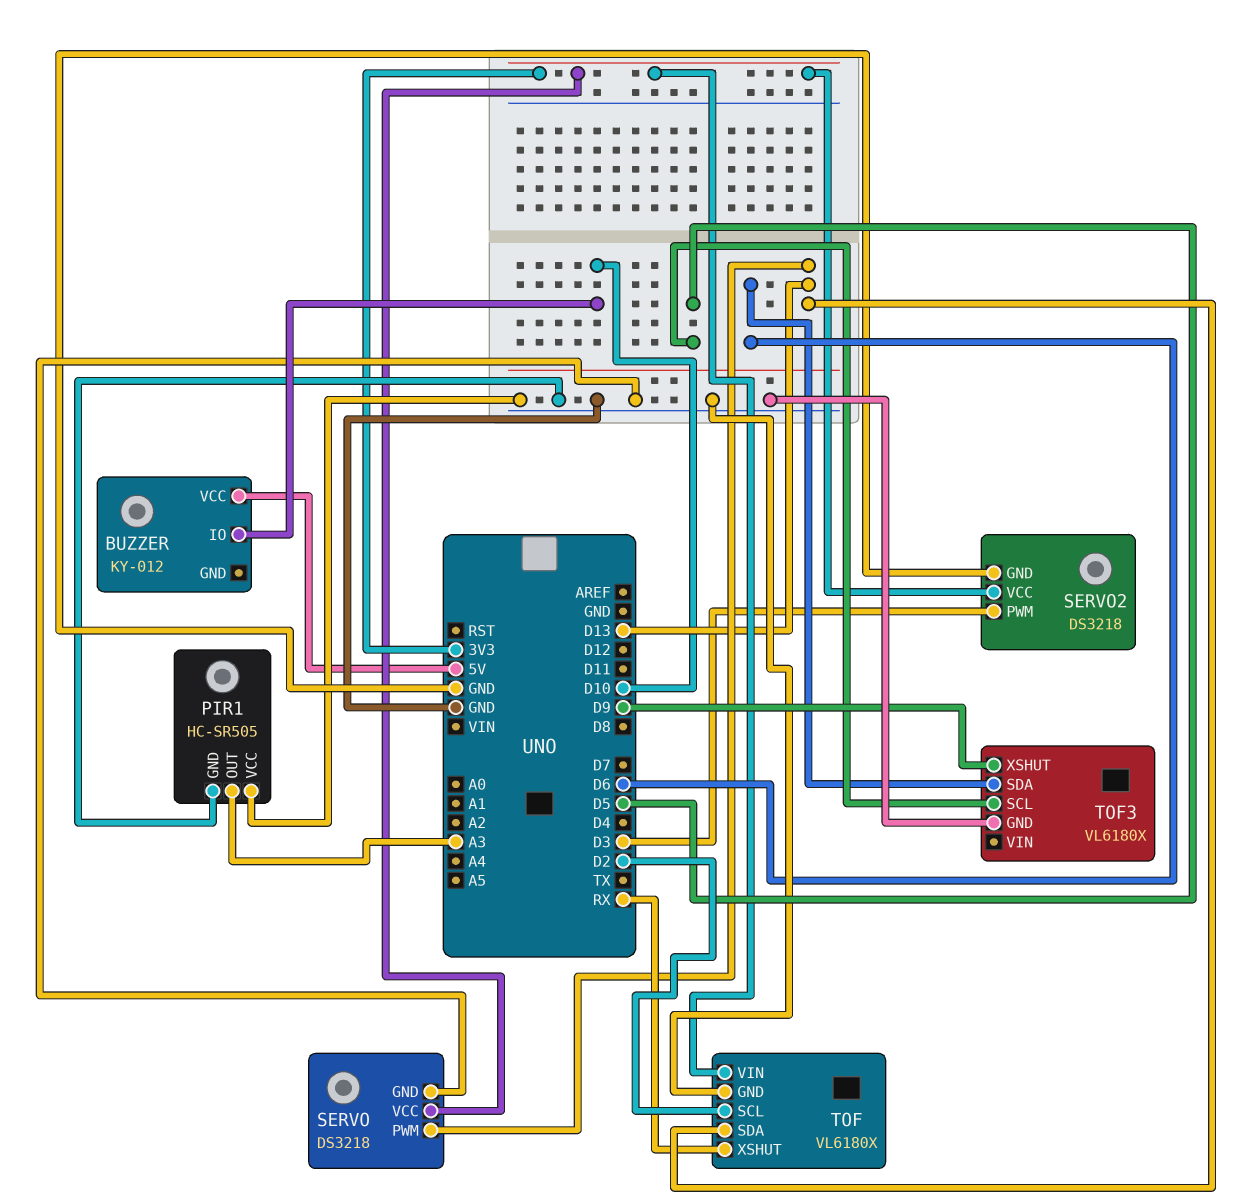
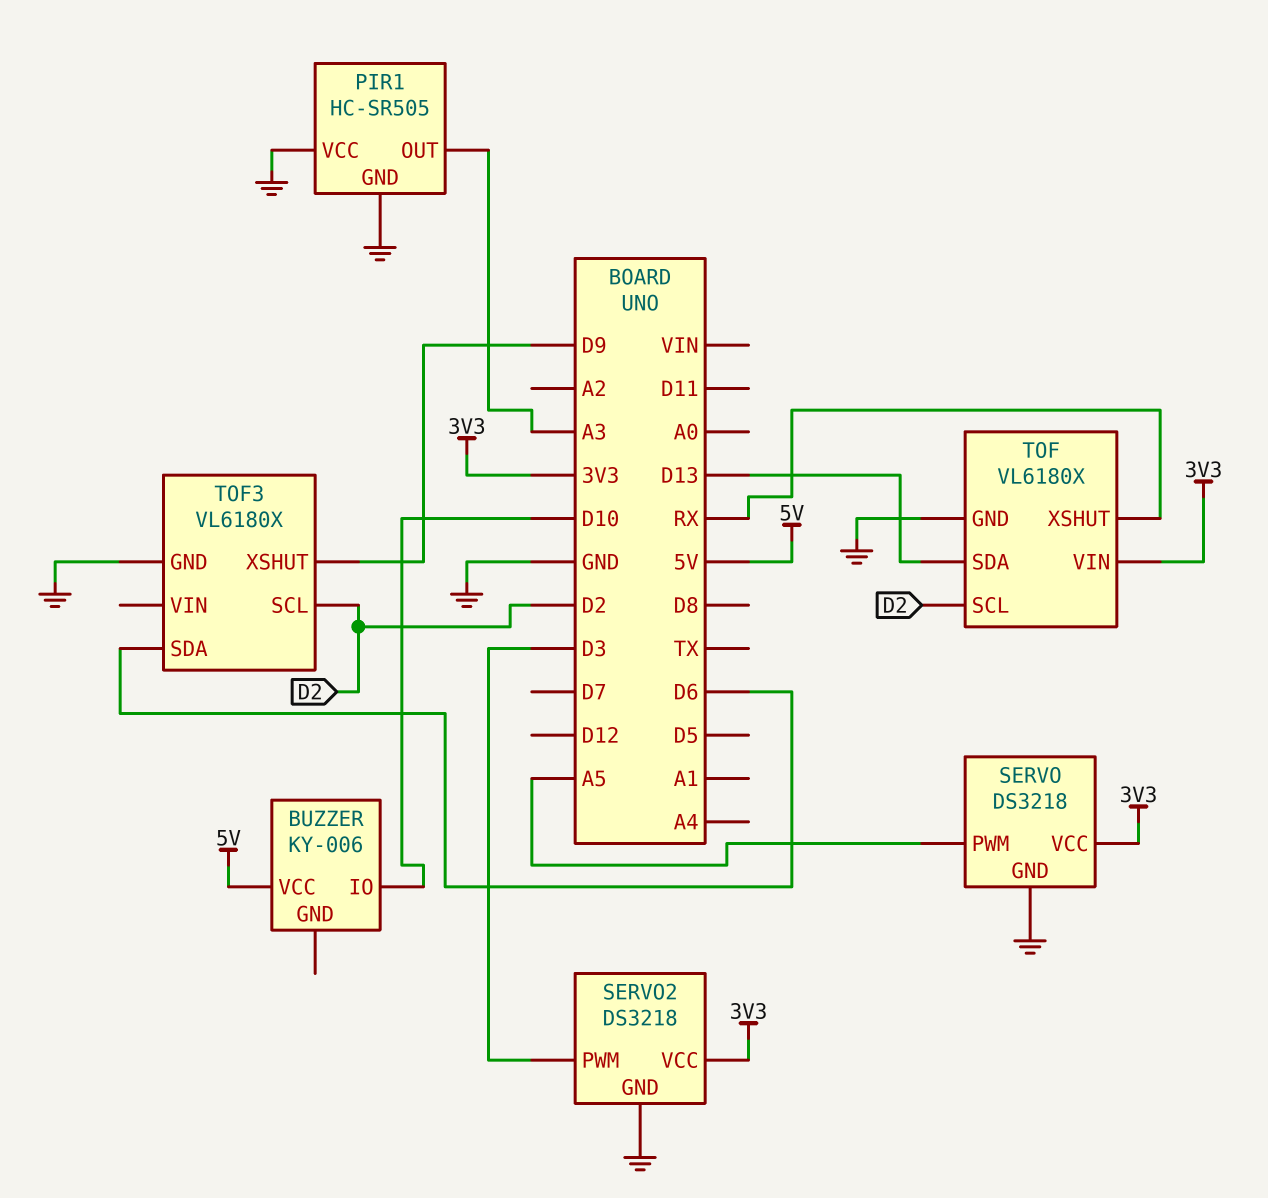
BUZZER: KY-012 -> KY-006
SERVO pin PWM: D13 -> A5
TOF3 pin SCL: D5 -> D2

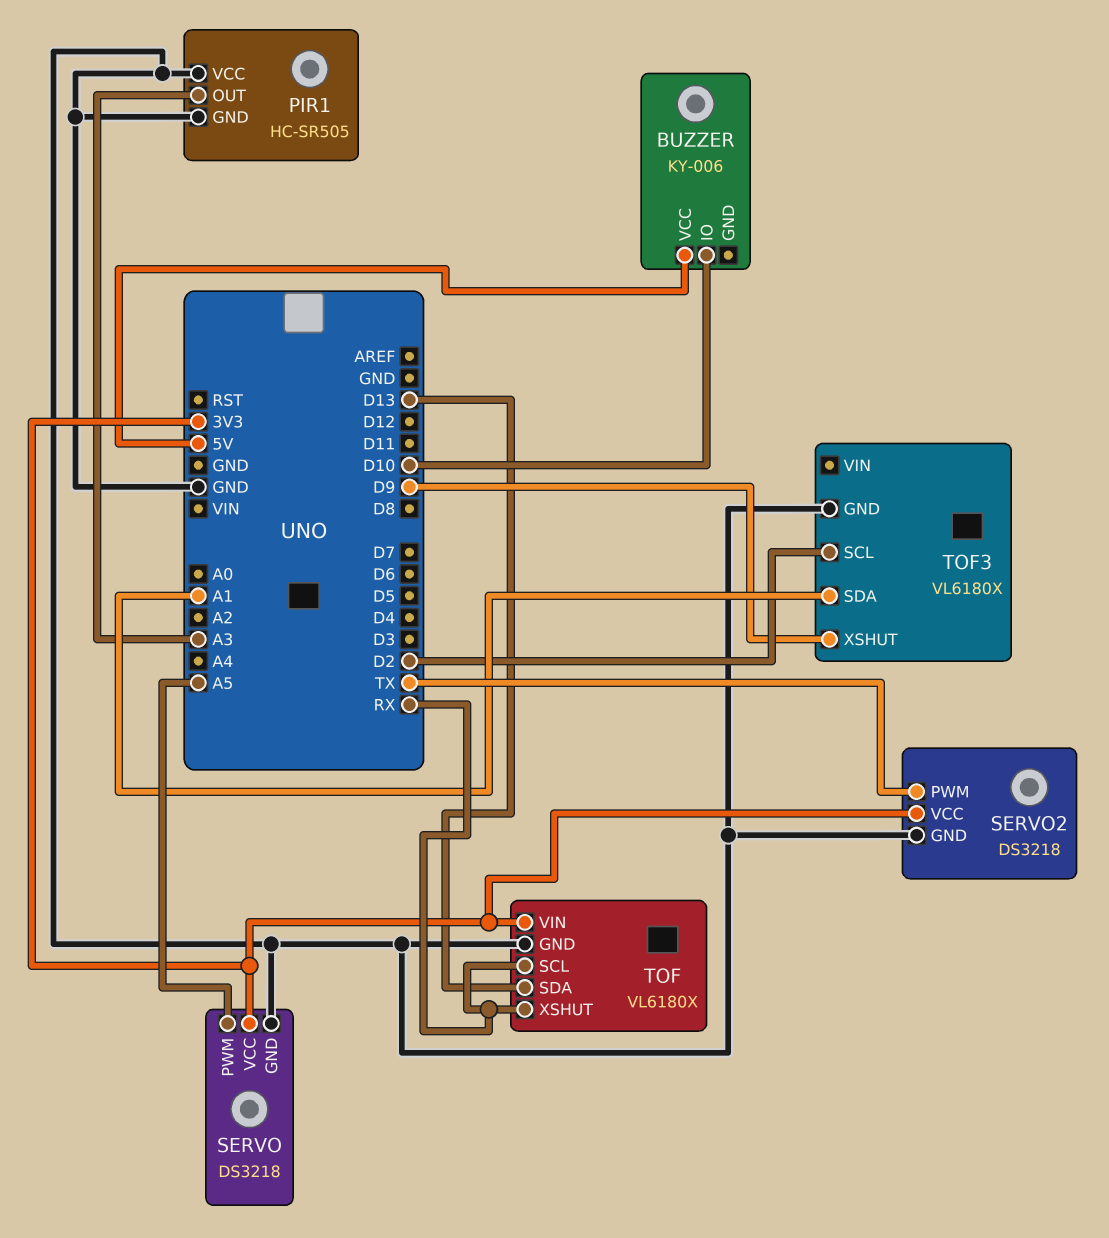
SERVO2 pin PWM: D3 -> TX
TOF pin SCL: D2 -> RX
TOF3 pin SDA: D6 -> A1

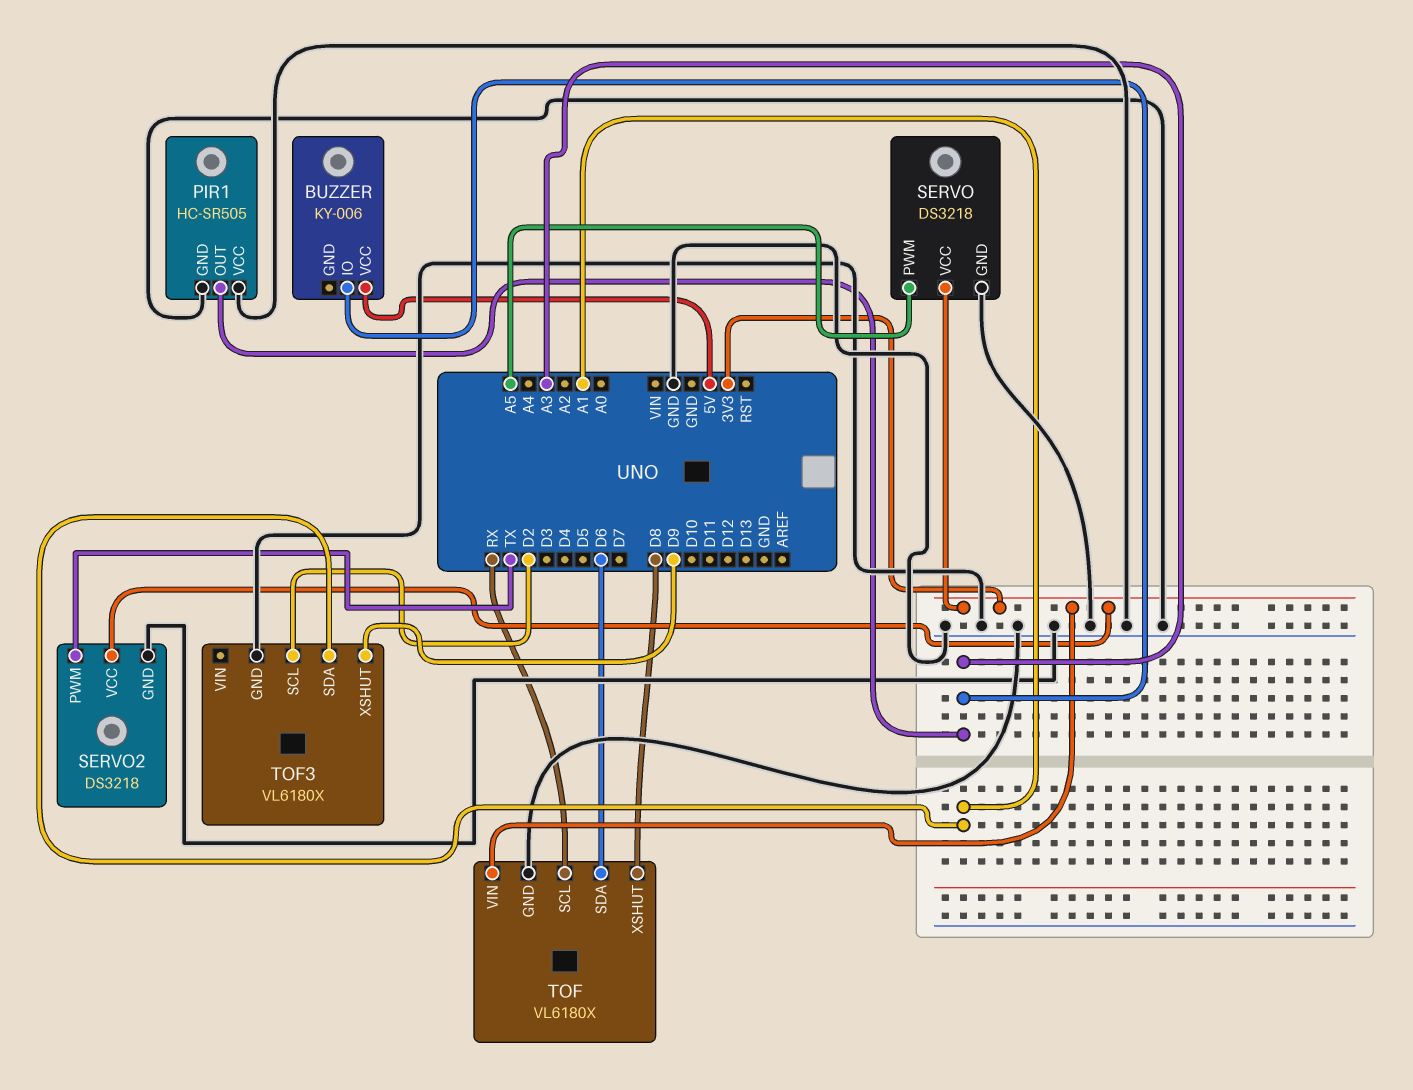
BUZZER pin IO: D10 -> A3
TOF pin SDA: D13 -> D6
TOF pin XSHUT: RX -> D8

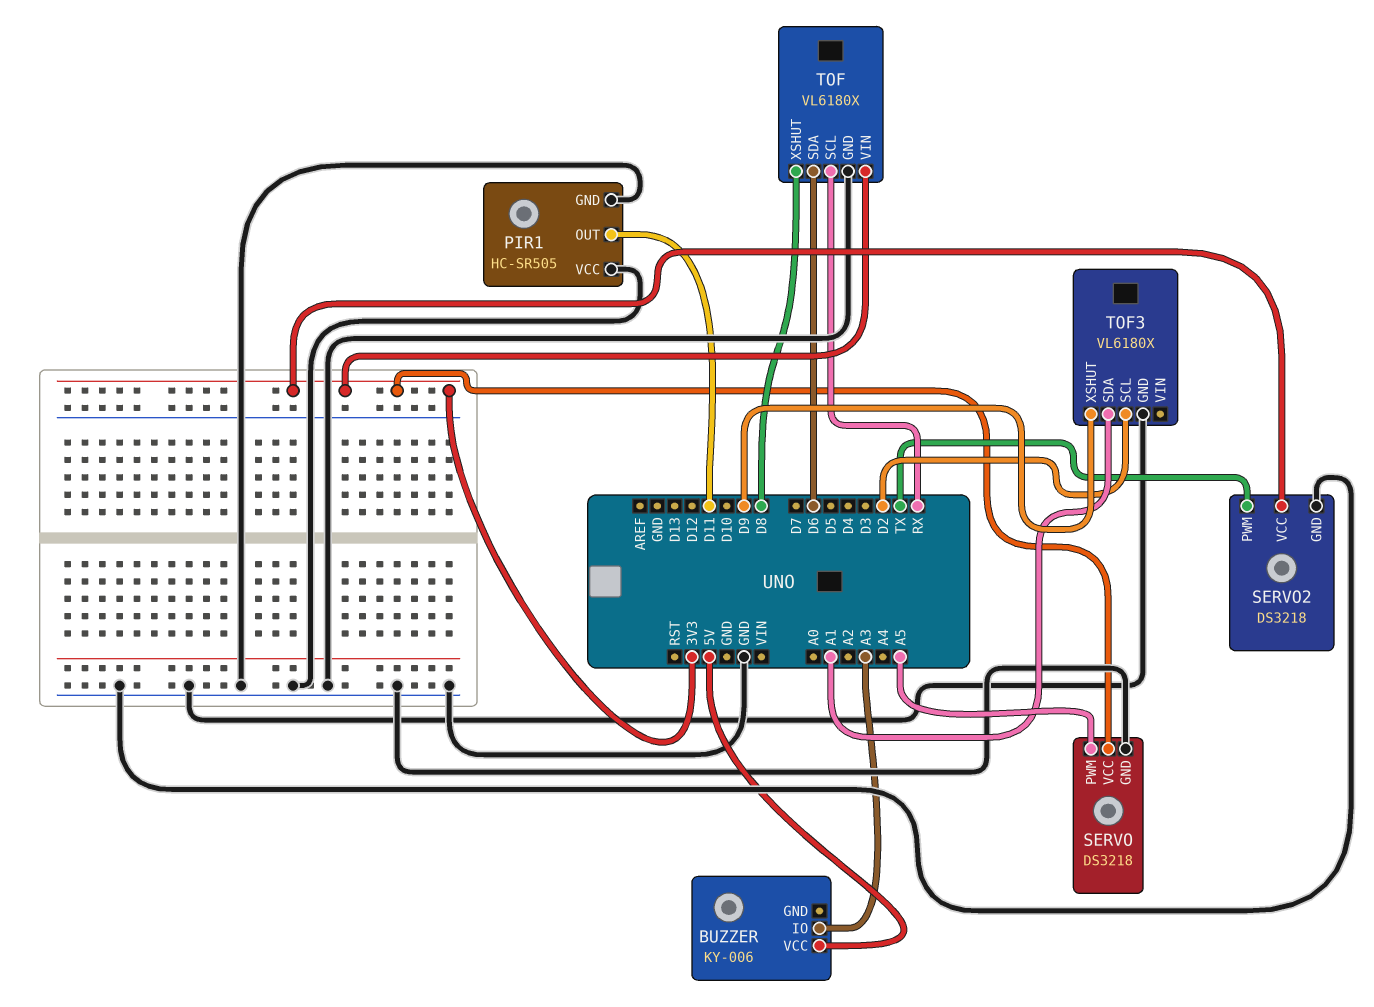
PIR1 pin OUT: A3 -> D11

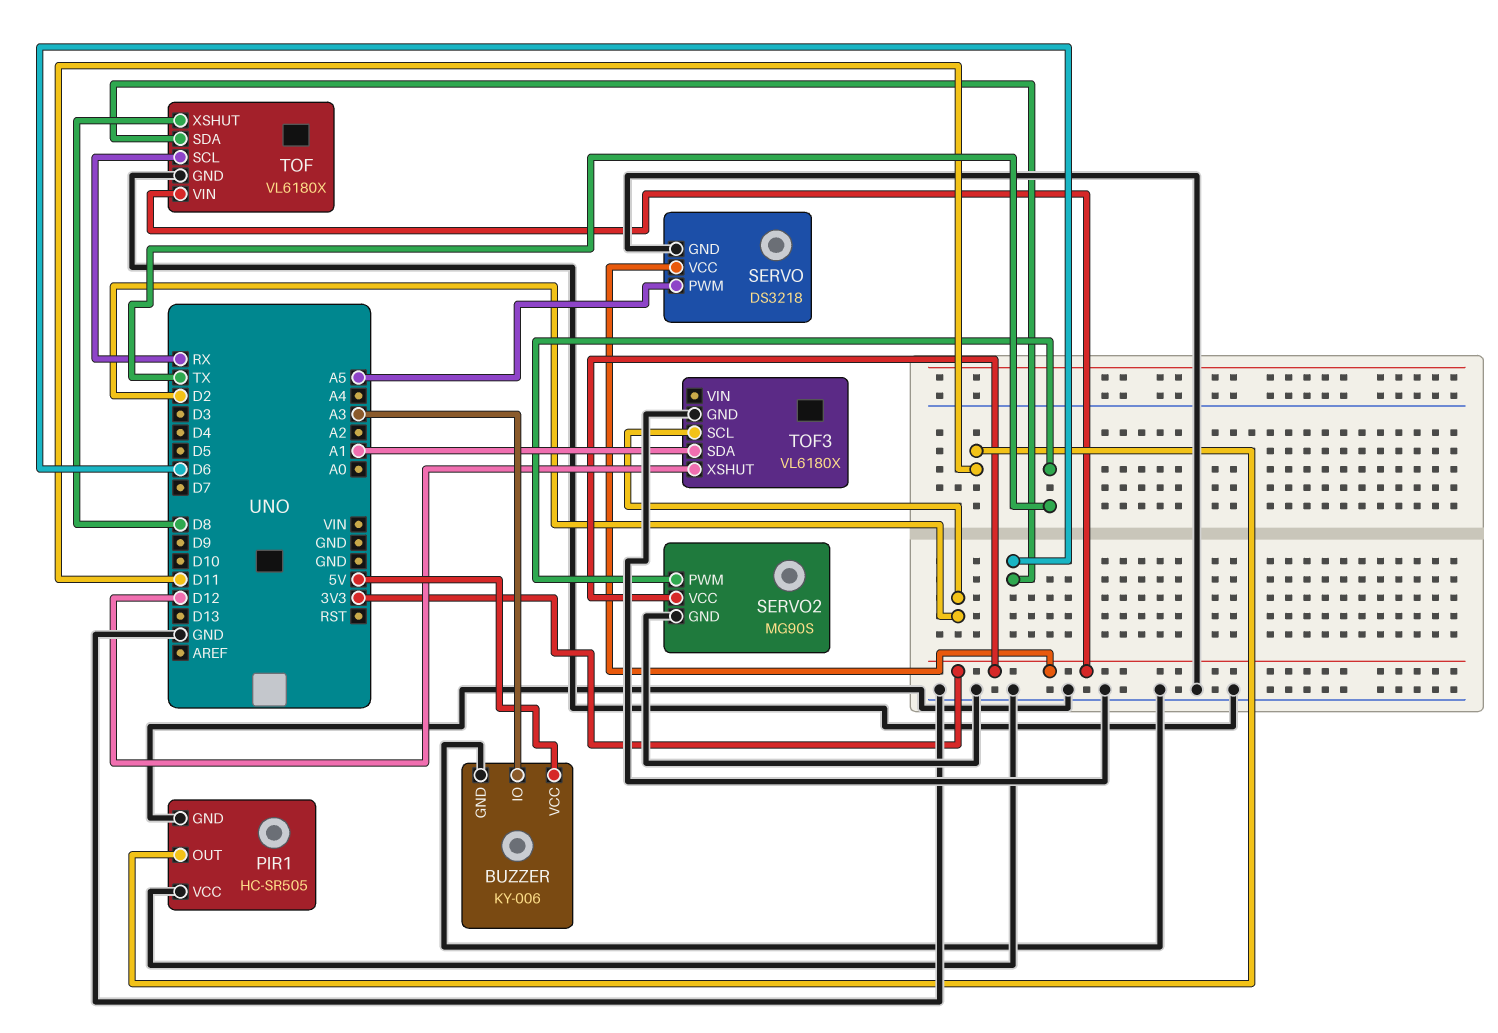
BUZZER pin GND: none -> GND
SERVO2: DS3218 -> MG90S
TOF3 pin XSHUT: D9 -> D12

